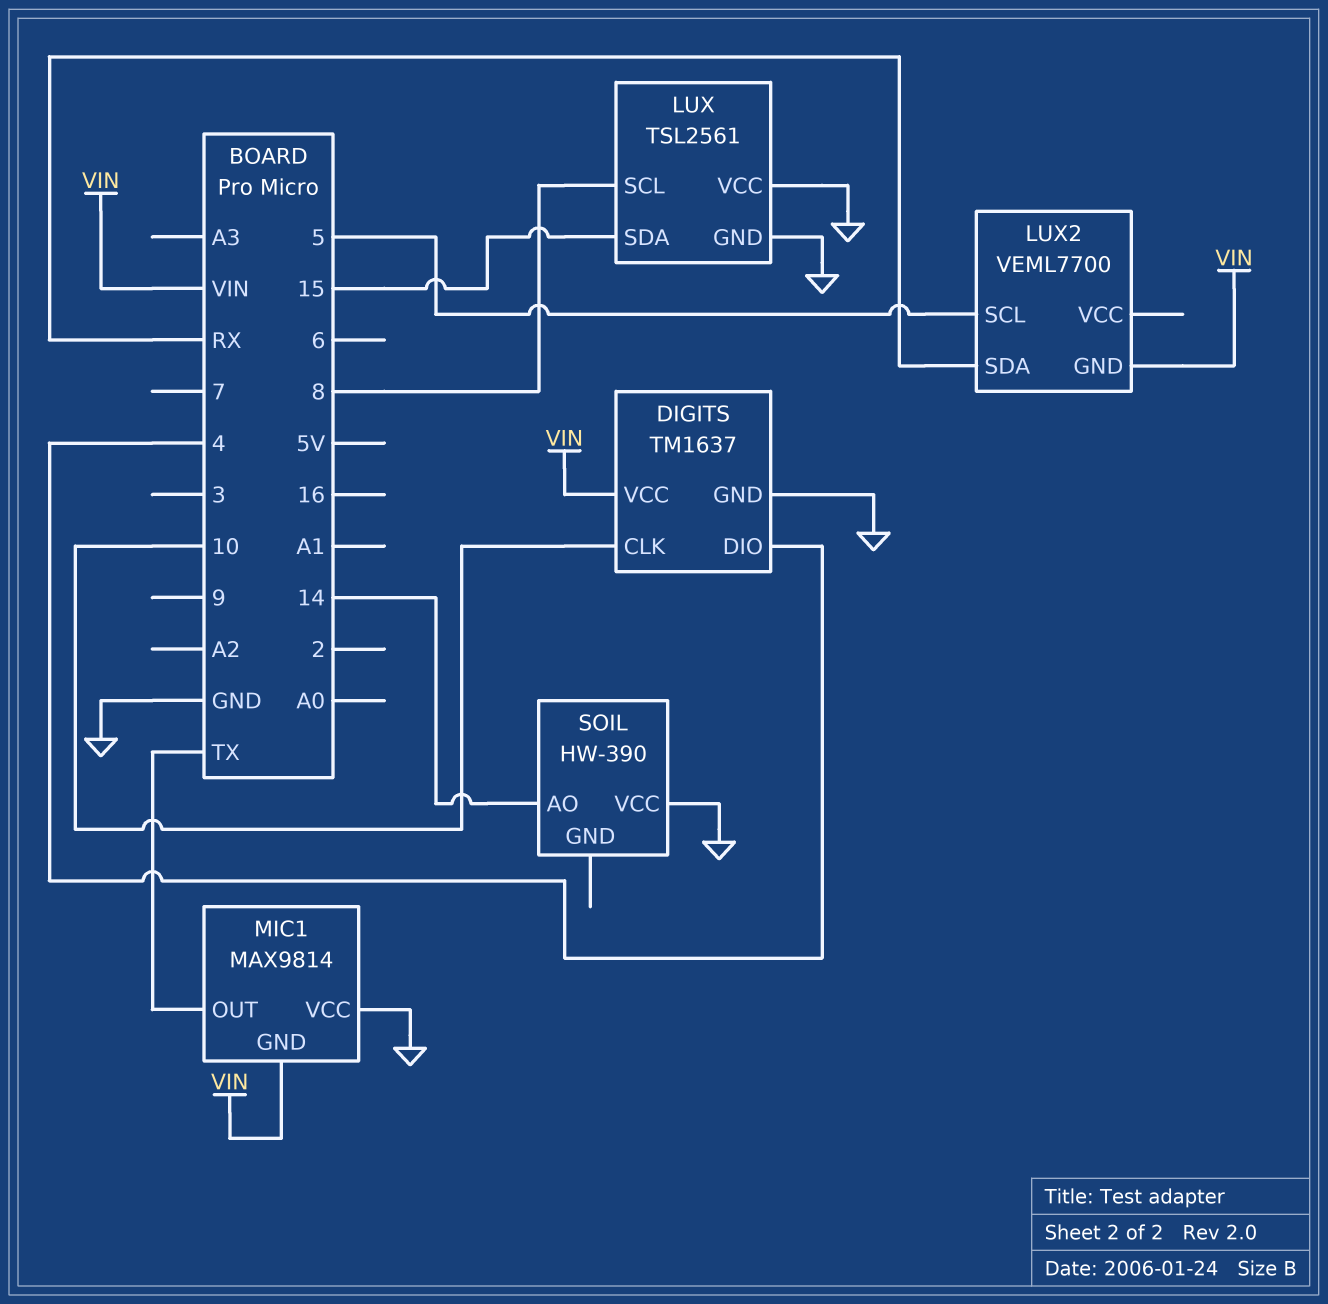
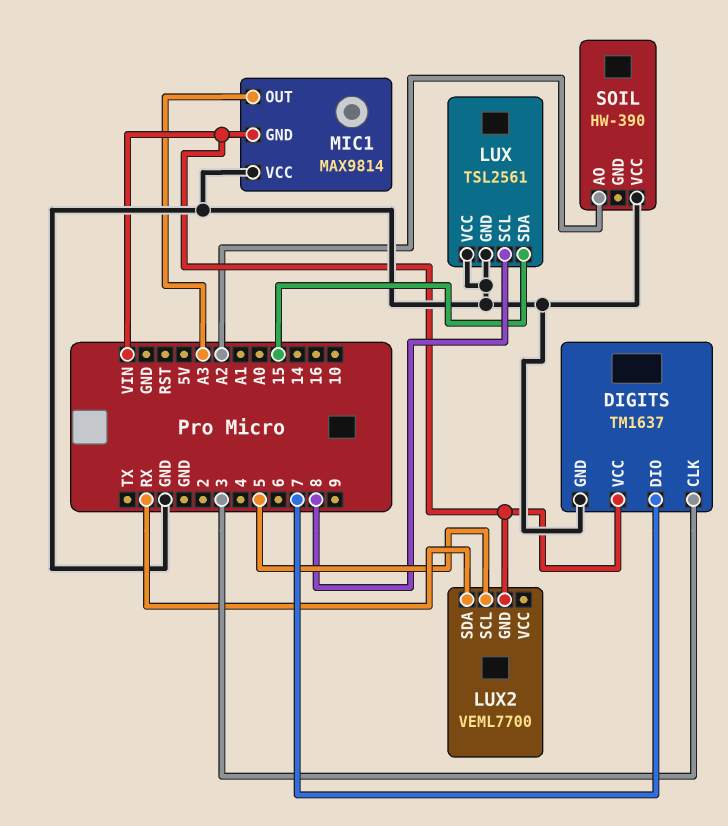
DIGITS pin CLK: 10 -> 3
DIGITS pin DIO: 4 -> 7
MIC1 pin OUT: TX -> A3
SOIL pin AO: 14 -> A2

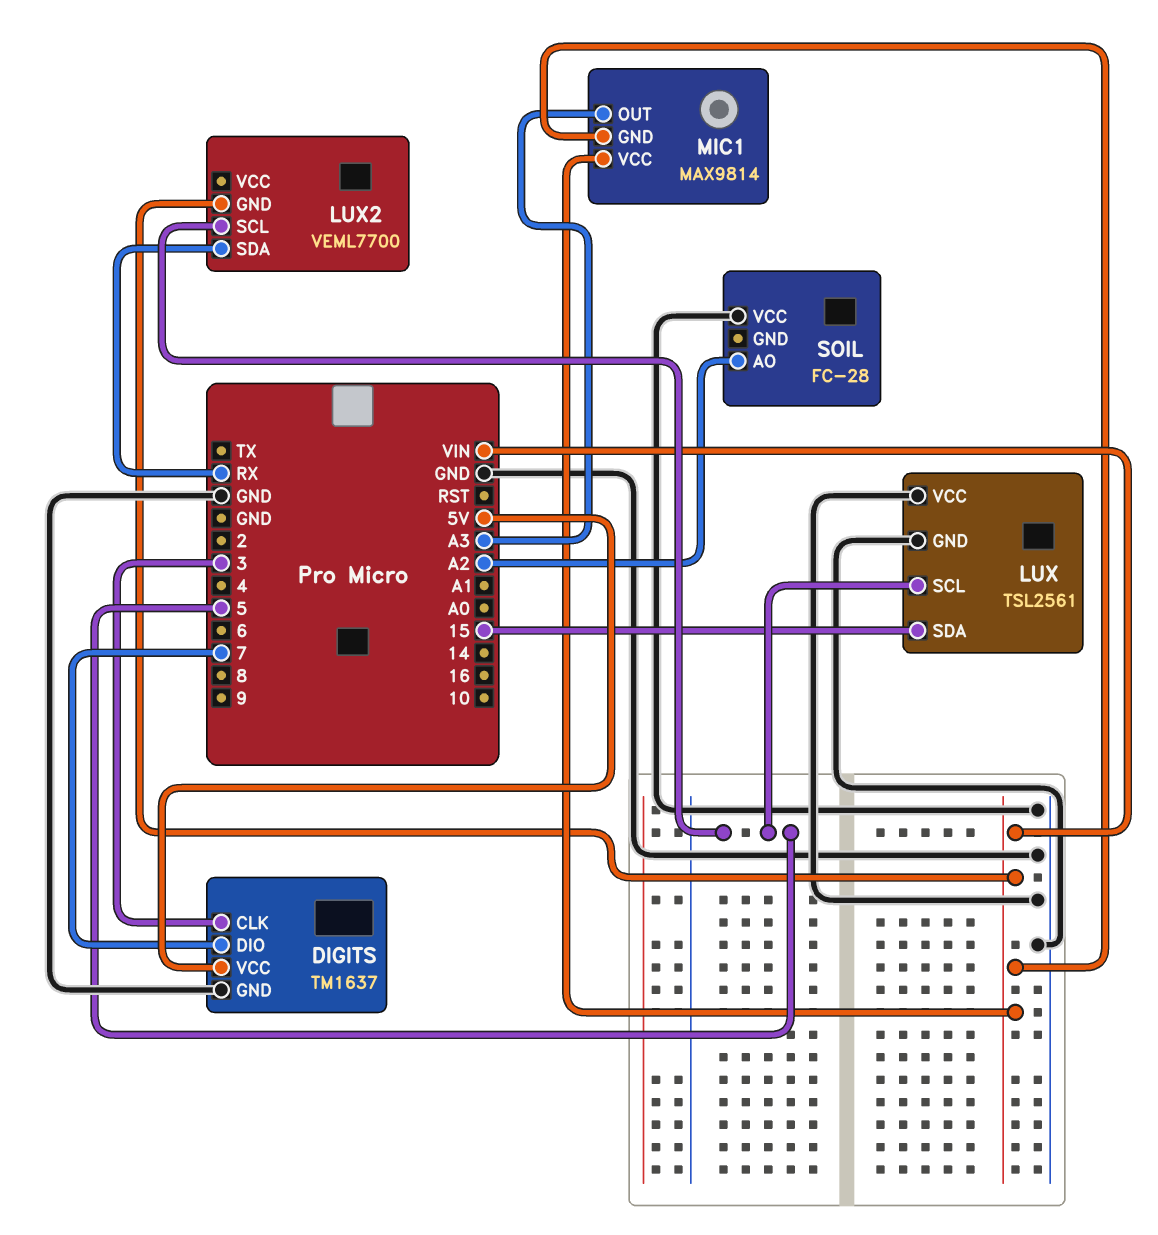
DIGITS pin VCC: VIN -> 5V
LUX pin SCL: 8 -> 5
MIC1 pin VCC: GND -> VIN
SOIL: HW-390 -> FC-28

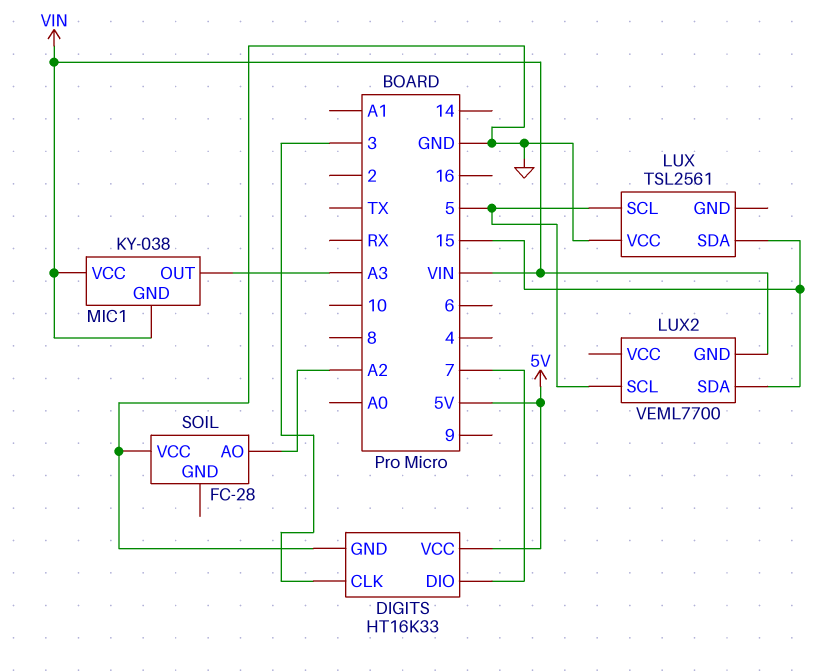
DIGITS: TM1637 -> HT16K33
LUX pin GND: GND -> none
LUX2 pin SDA: RX -> 15
MIC1: MAX9814 -> KY-038

